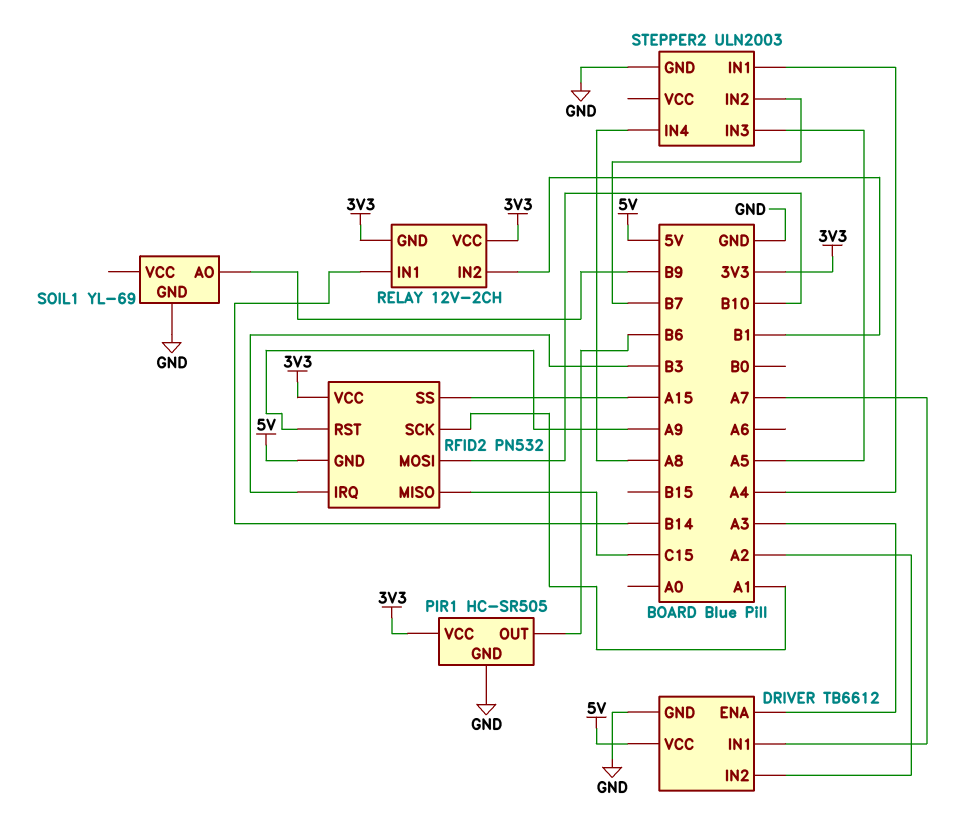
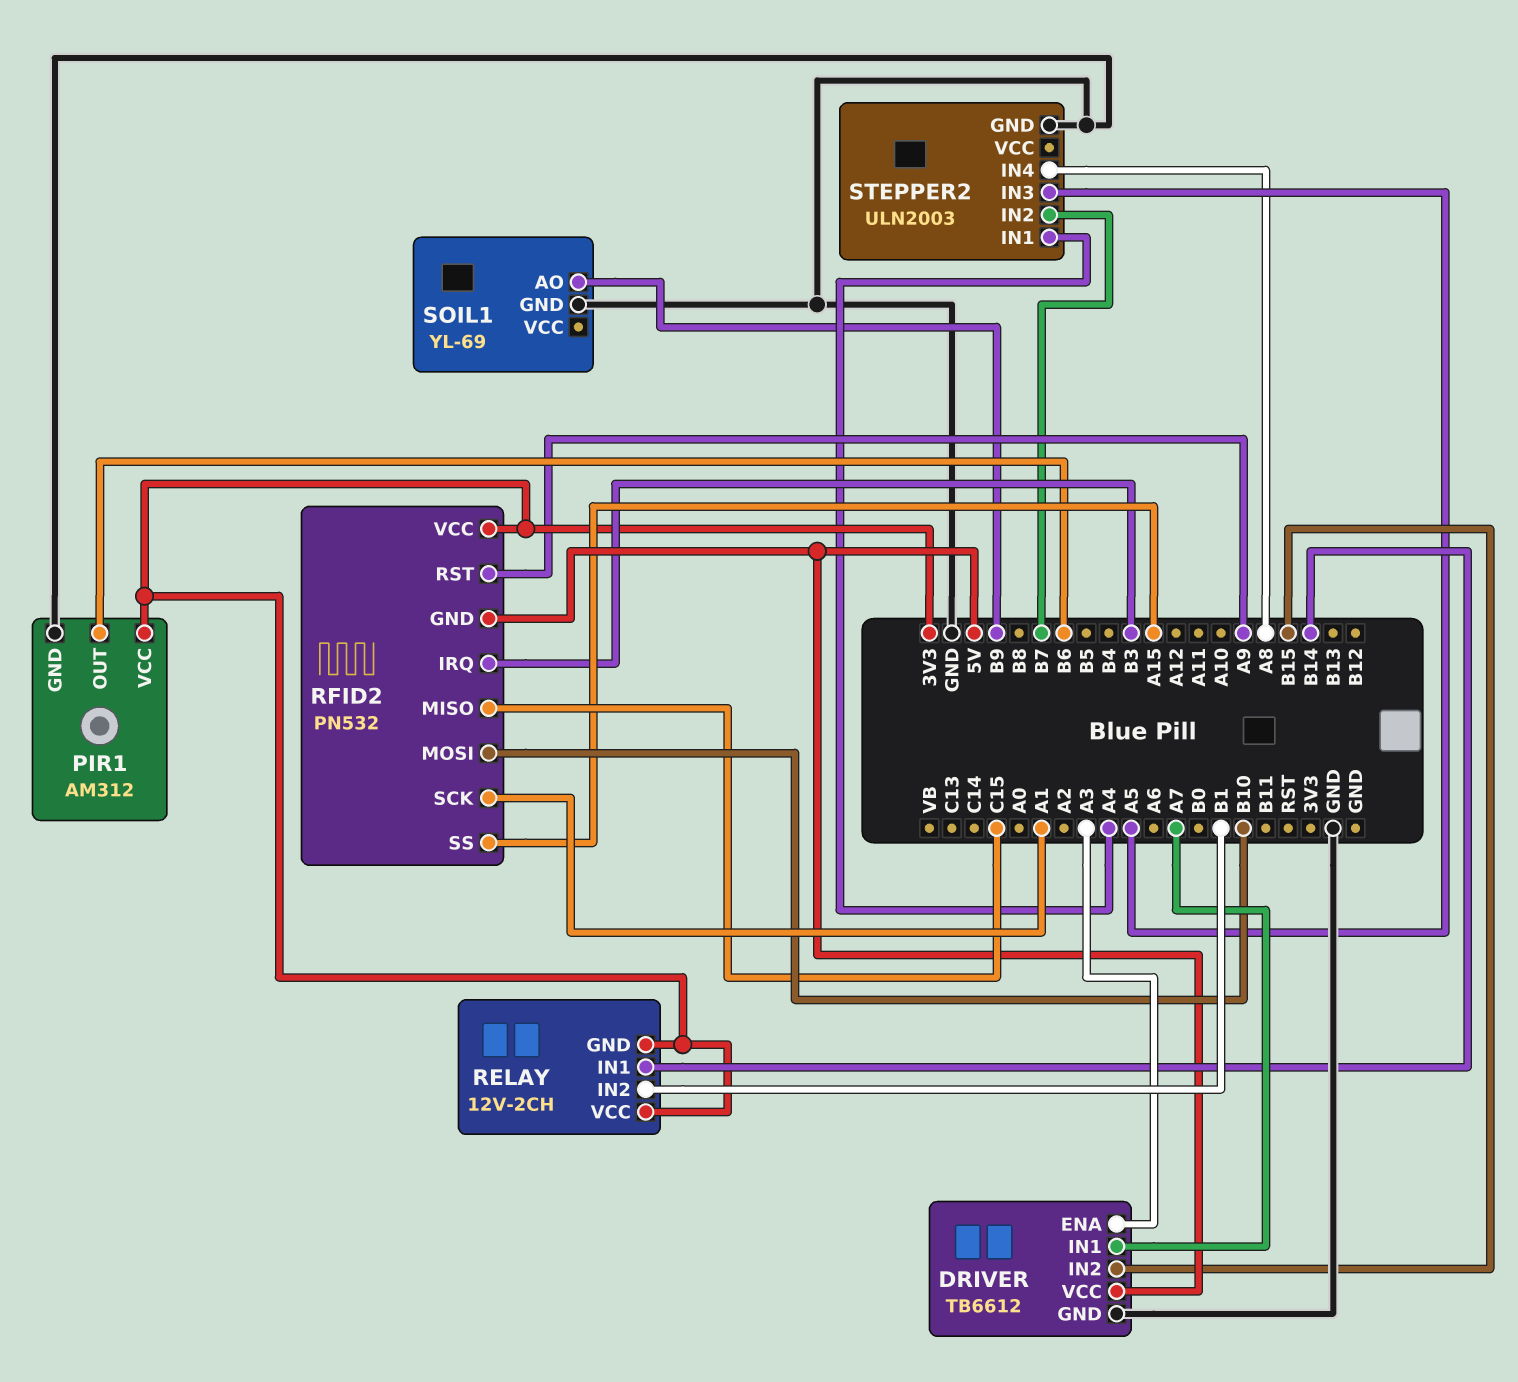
DRIVER pin IN2: A2 -> B15
PIR1: HC-SR505 -> AM312

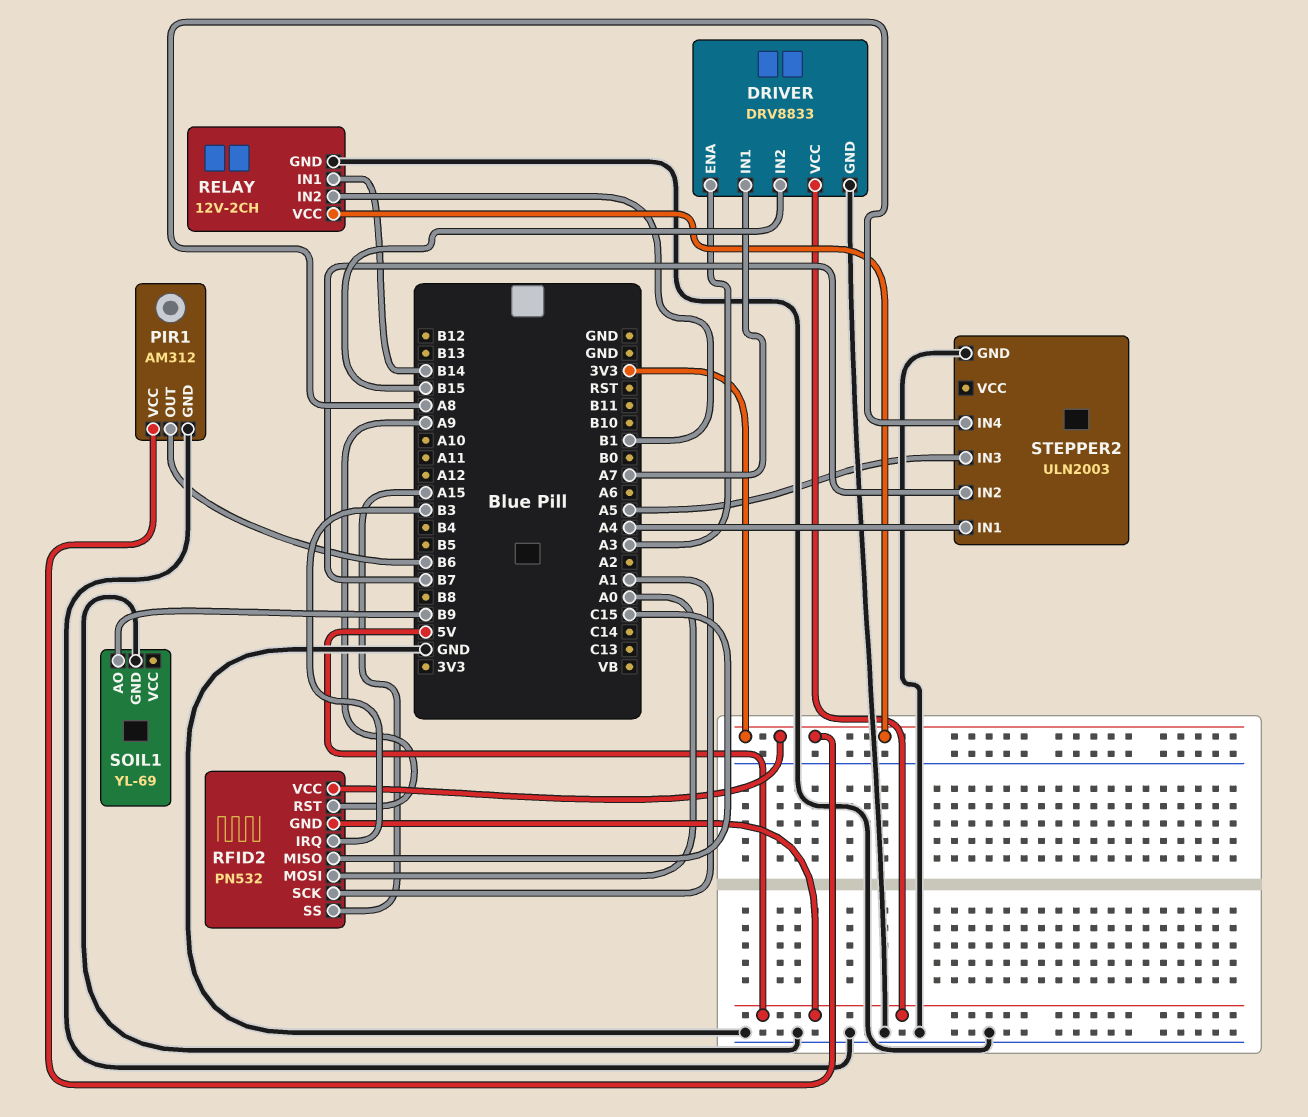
DRIVER: TB6612 -> DRV8833
RELAY pin GND: 3V3 -> GND
RFID2 pin MOSI: B10 -> A0

